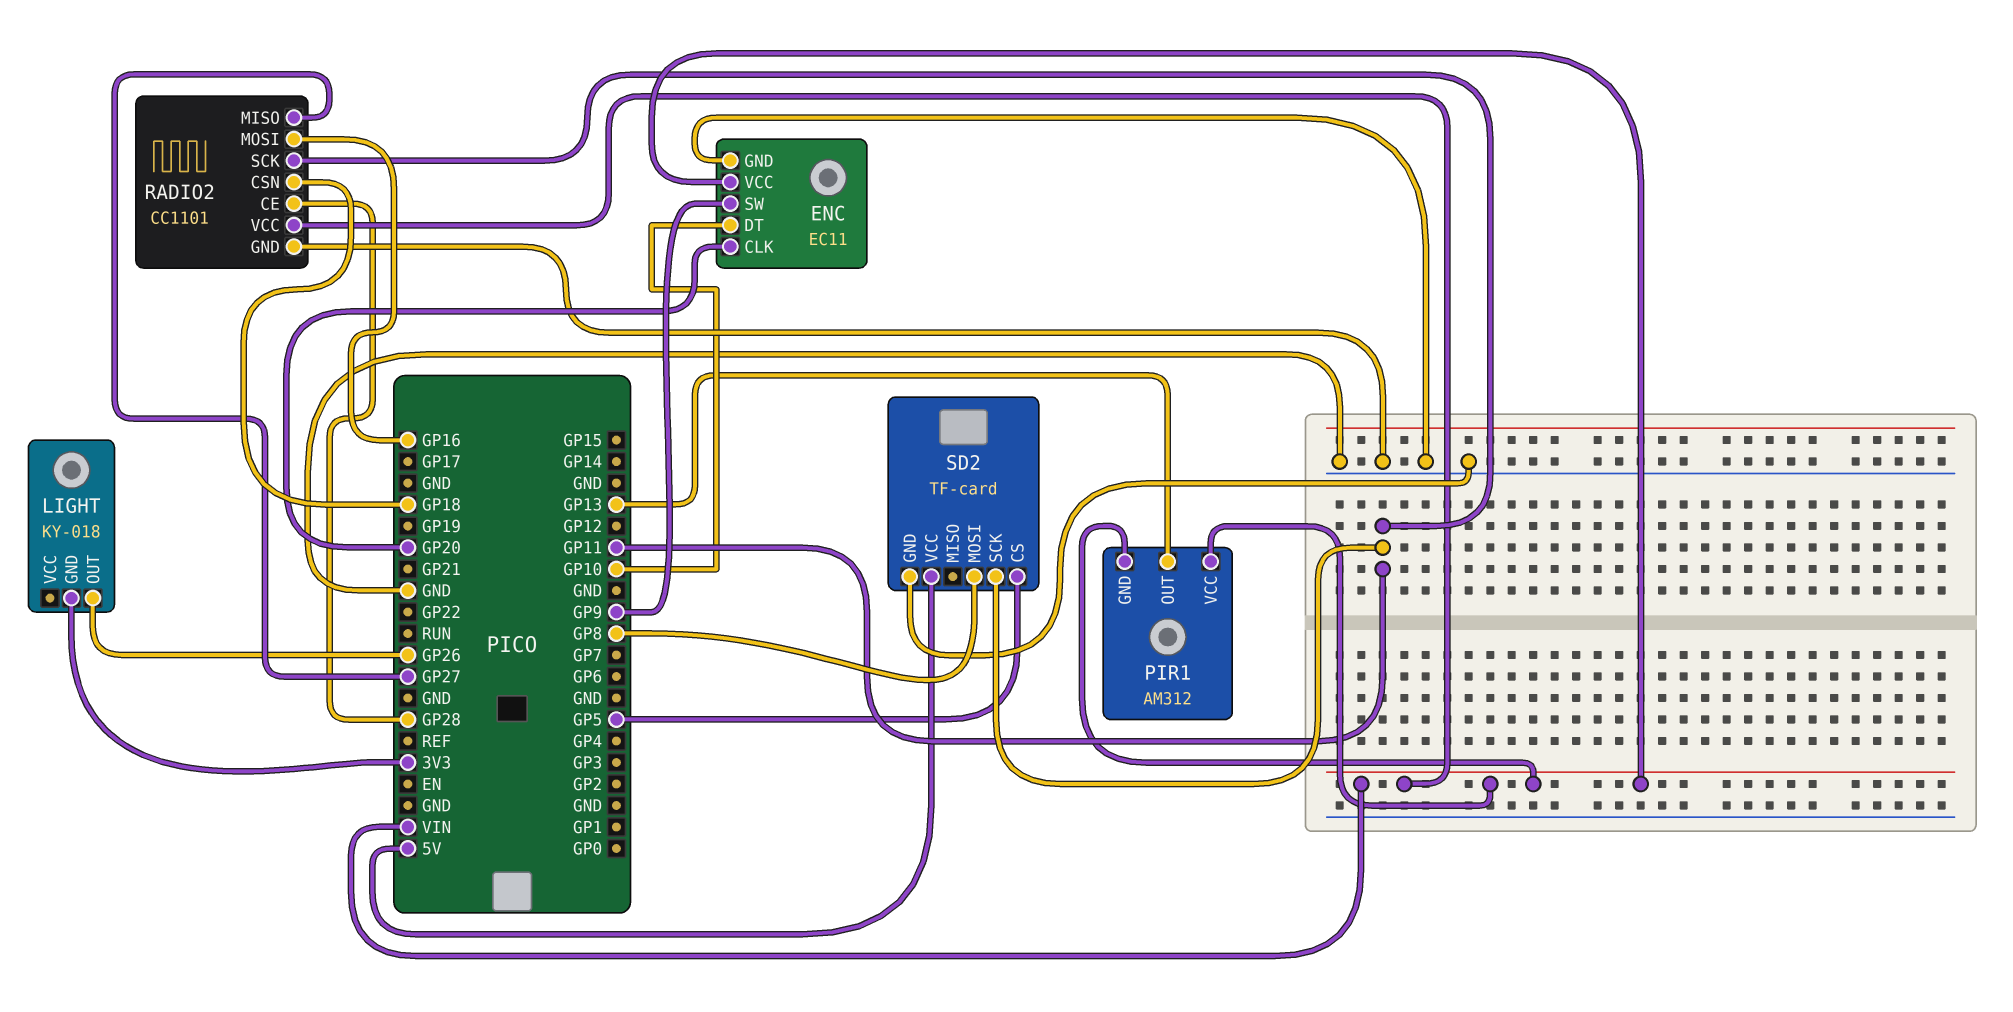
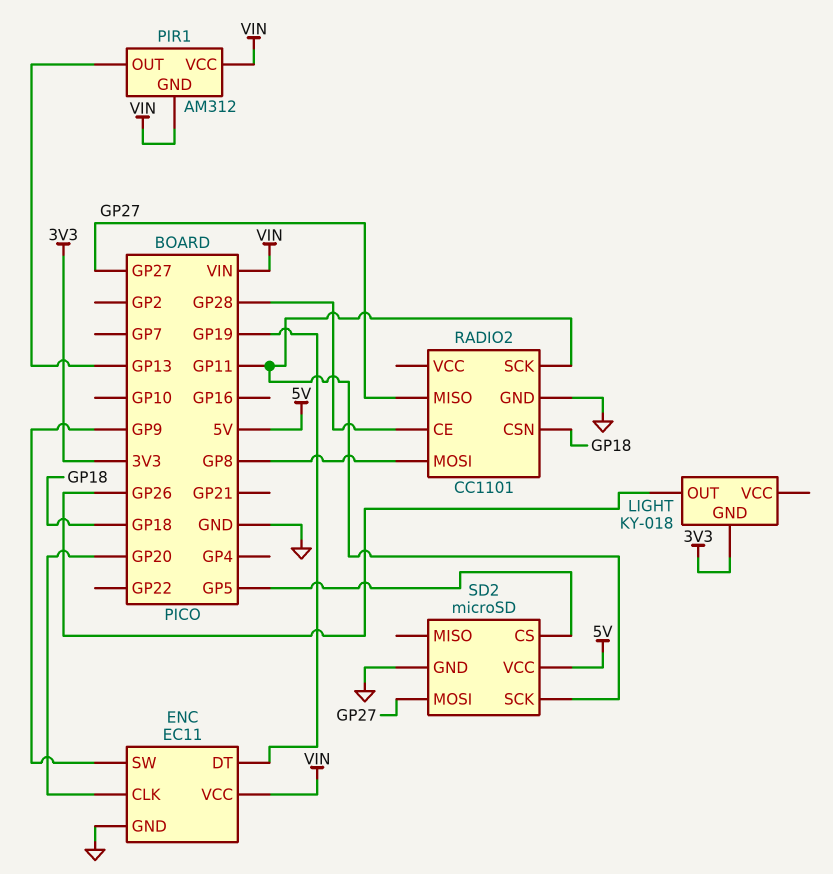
ENC pin DT: GP10 -> GP19
RADIO2 pin MOSI: GP16 -> GP8
RADIO2 pin VCC: VIN -> none
SD2: TF-card -> microSD
SD2 pin MOSI: GP8 -> GP27

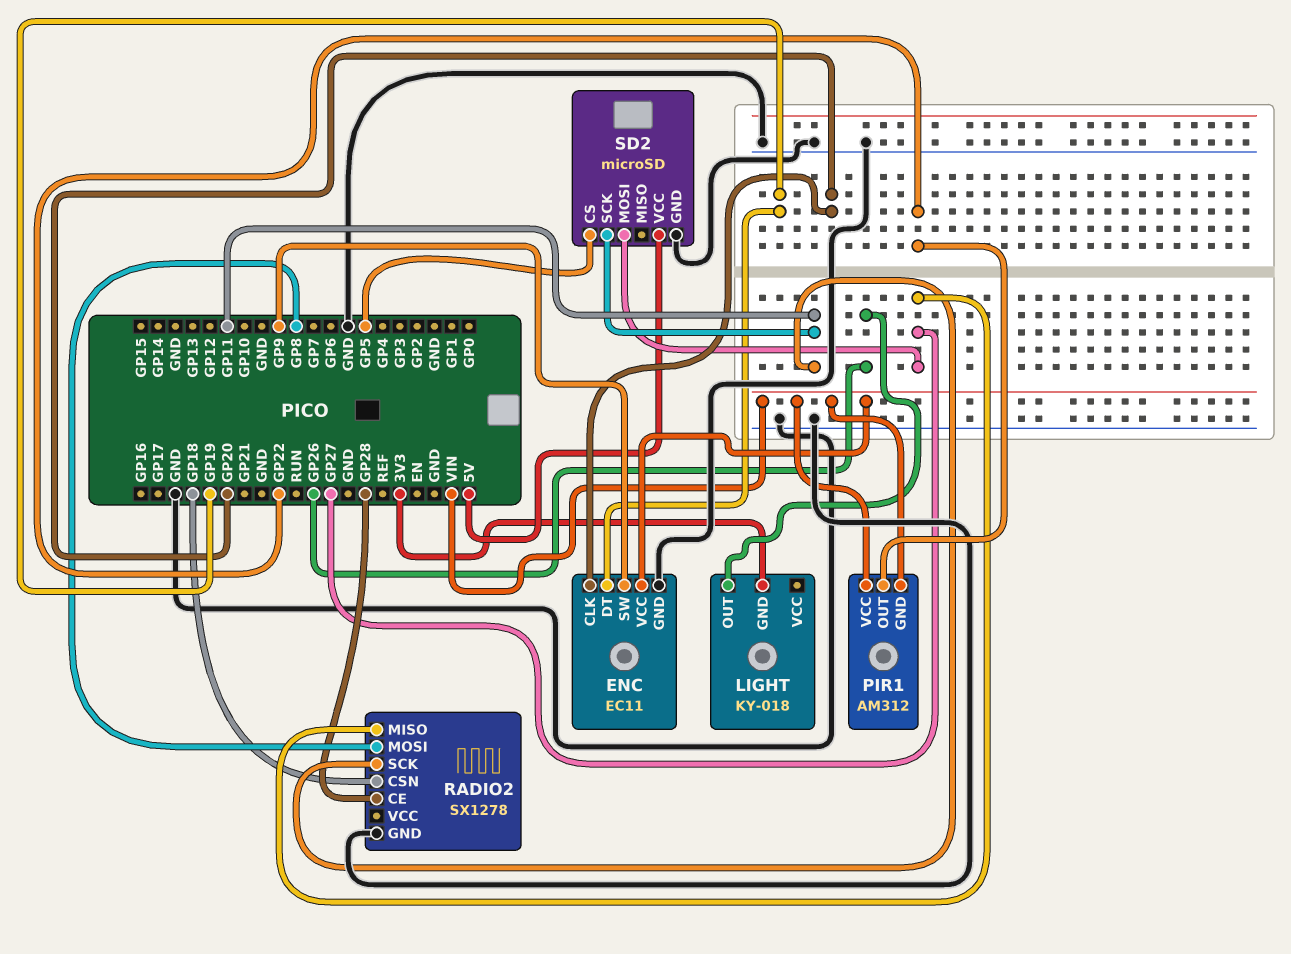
PIR1 pin OUT: GP13 -> GP22
RADIO2: CC1101 -> SX1278

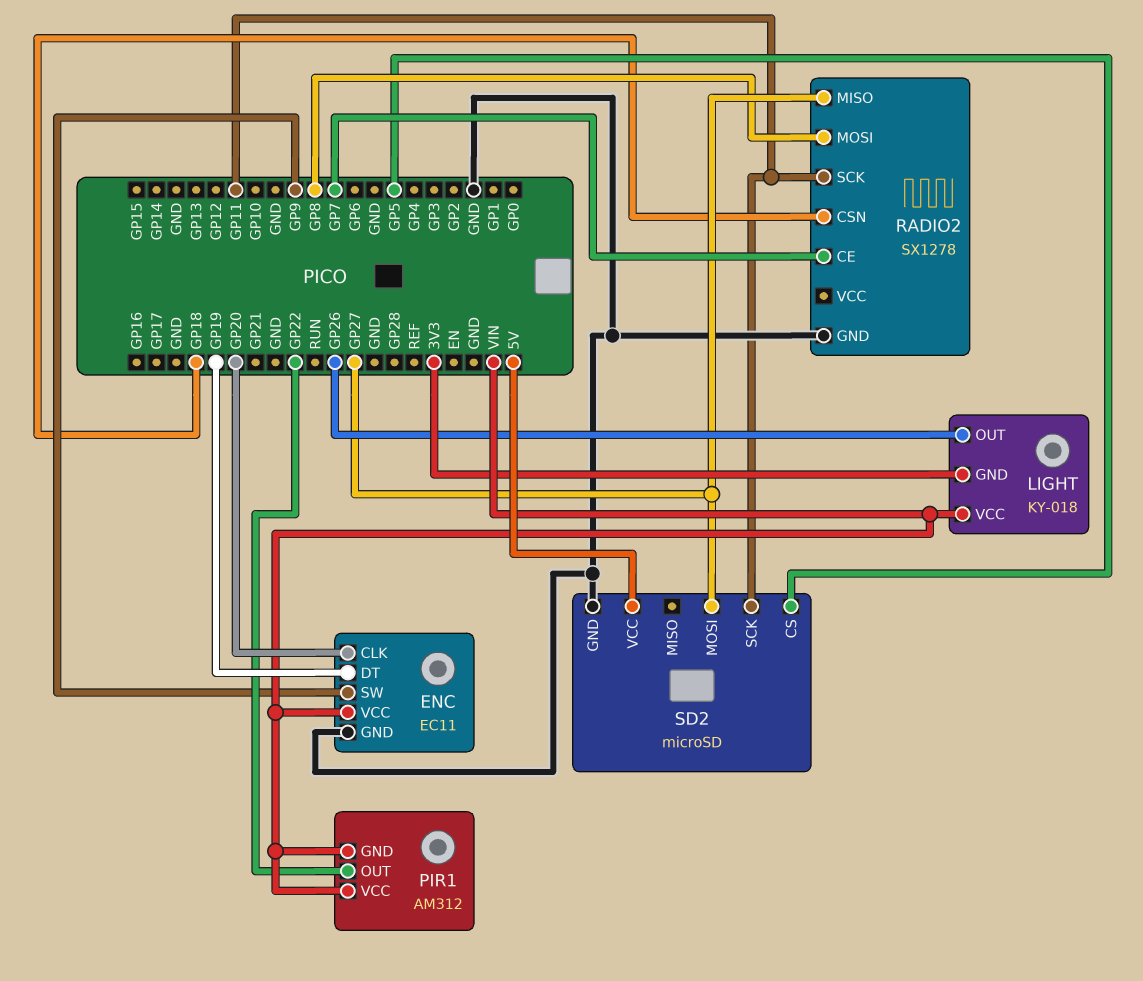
LIGHT pin VCC: none -> VIN
RADIO2 pin CE: GP28 -> GP7

